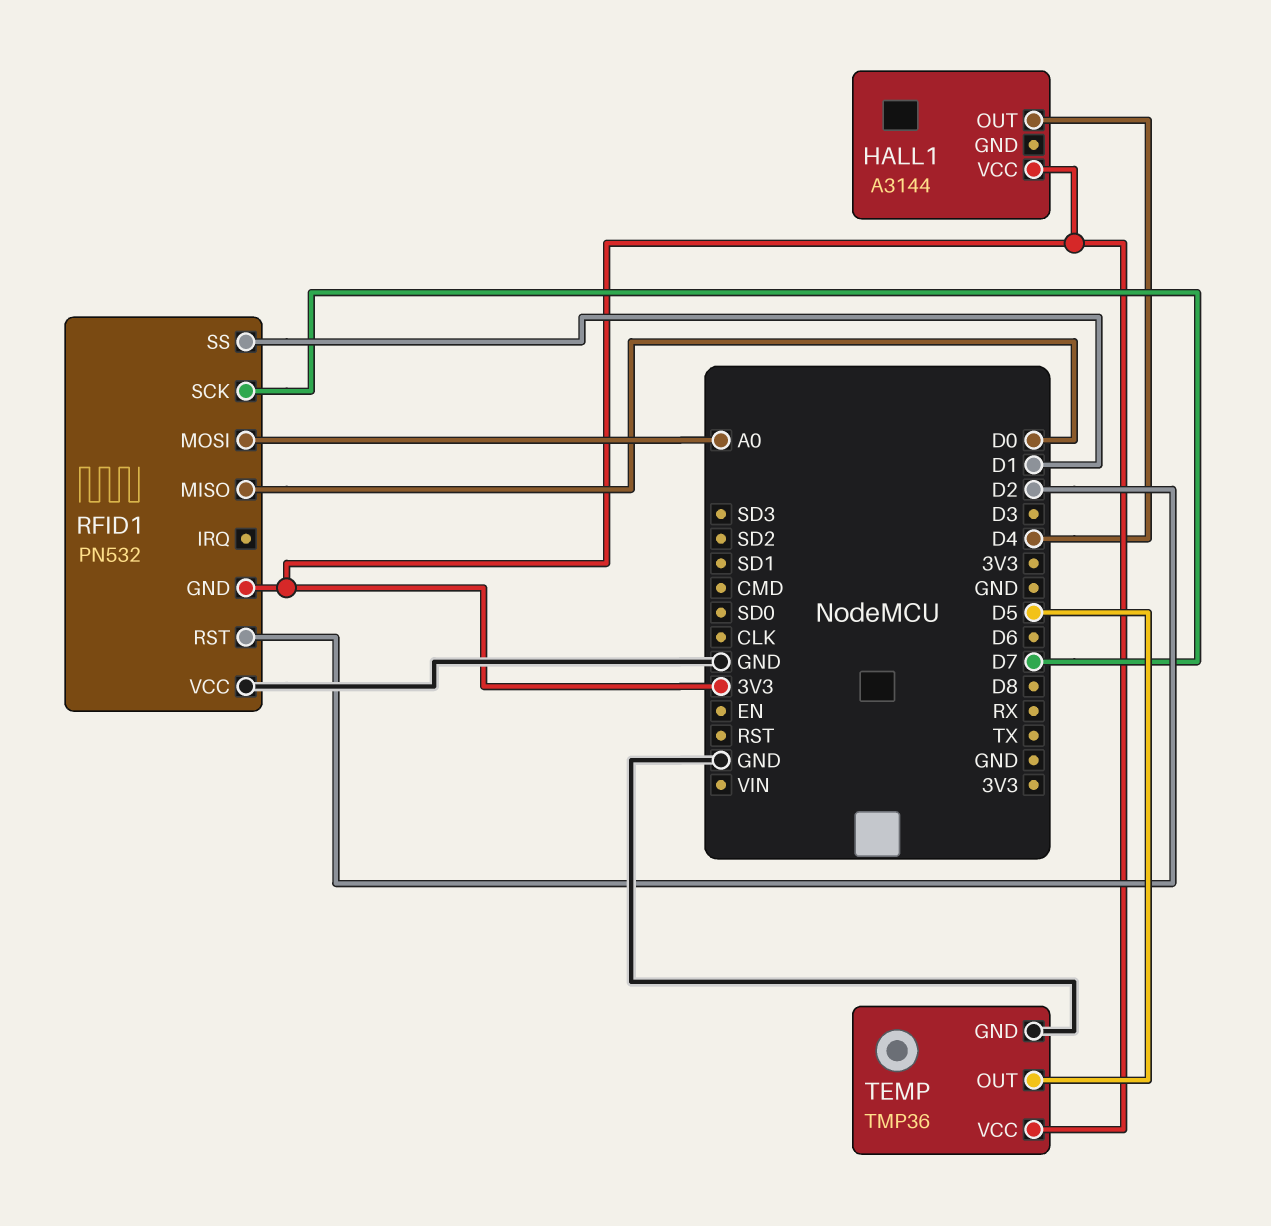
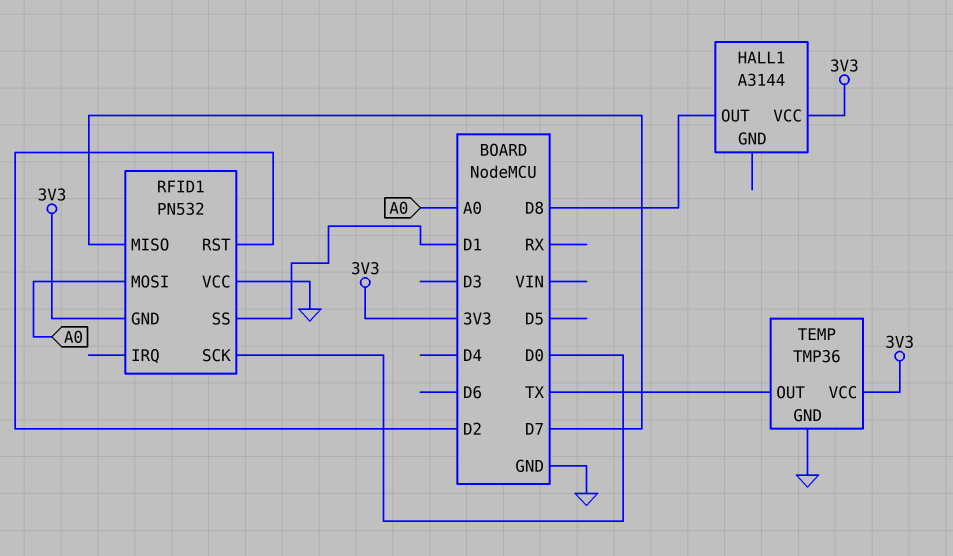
HALL1 pin OUT: D4 -> D8
RFID1 pin MISO: D0 -> D7
RFID1 pin SCK: D7 -> D0
TEMP pin OUT: D5 -> TX

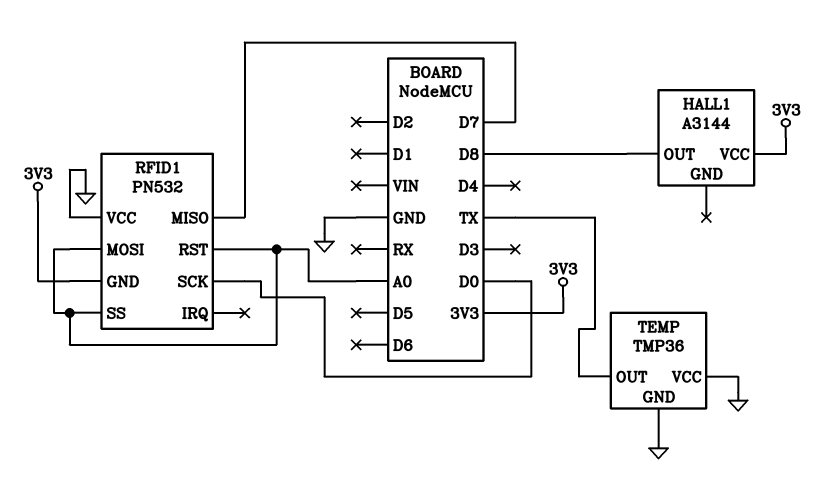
RFID1 pin RST: D2 -> A0
RFID1 pin SS: D1 -> A0
TEMP pin VCC: 3V3 -> GND

